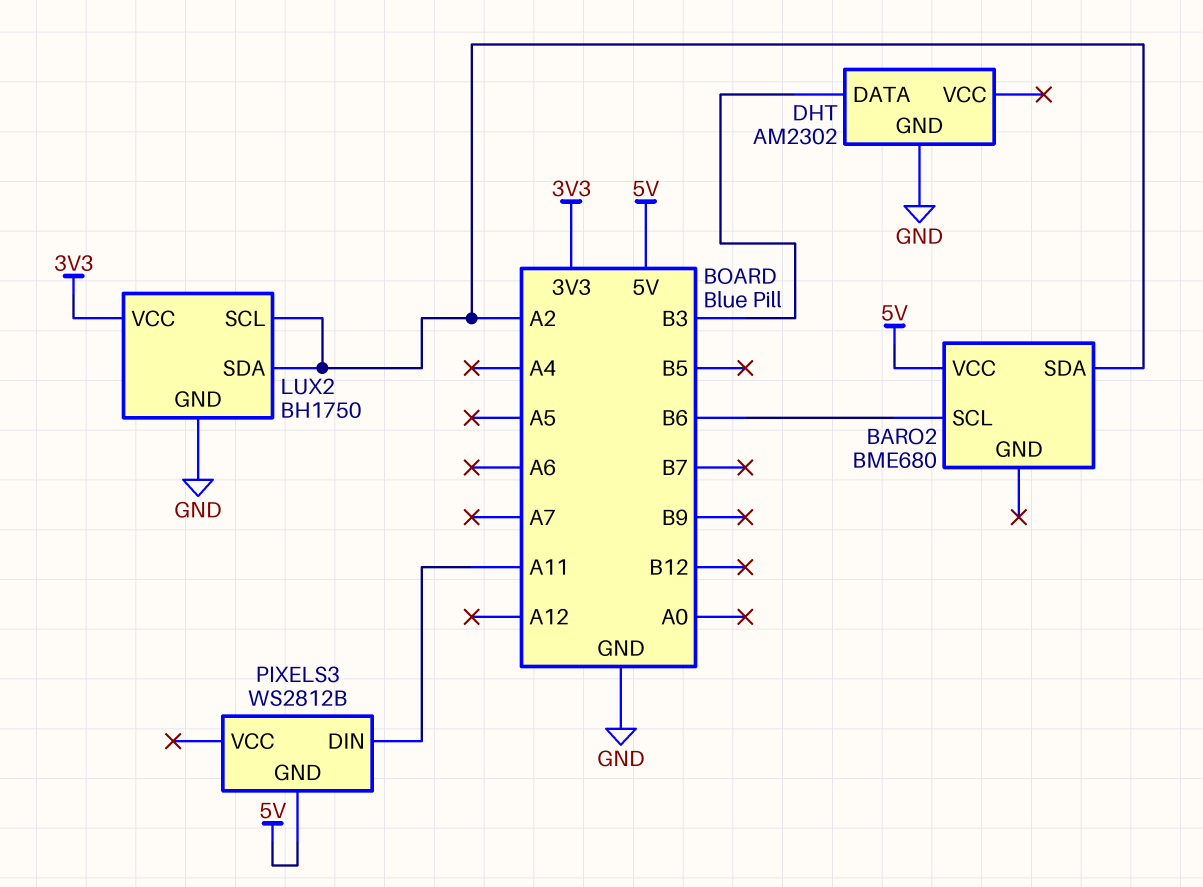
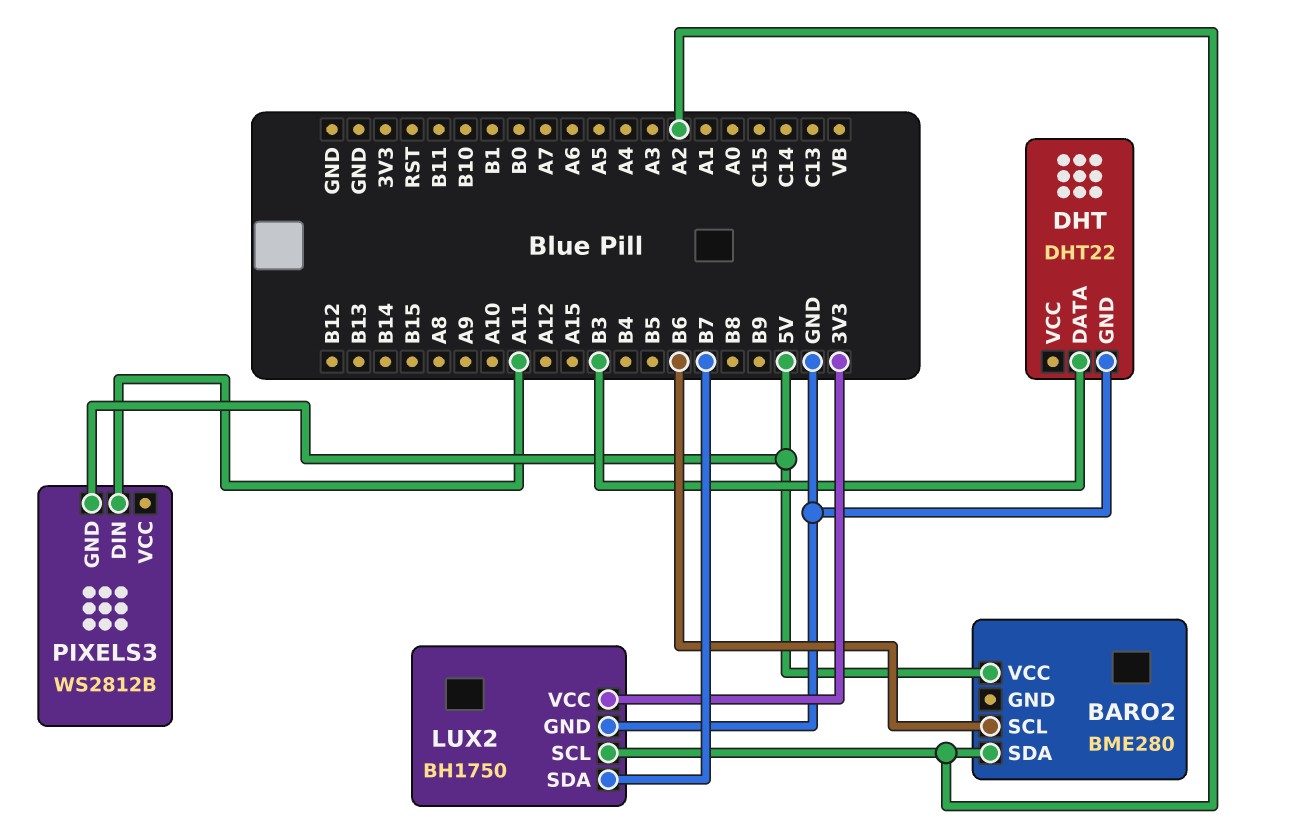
BARO2: BME680 -> BME280
DHT: AM2302 -> DHT22
LUX2 pin SDA: A2 -> B7

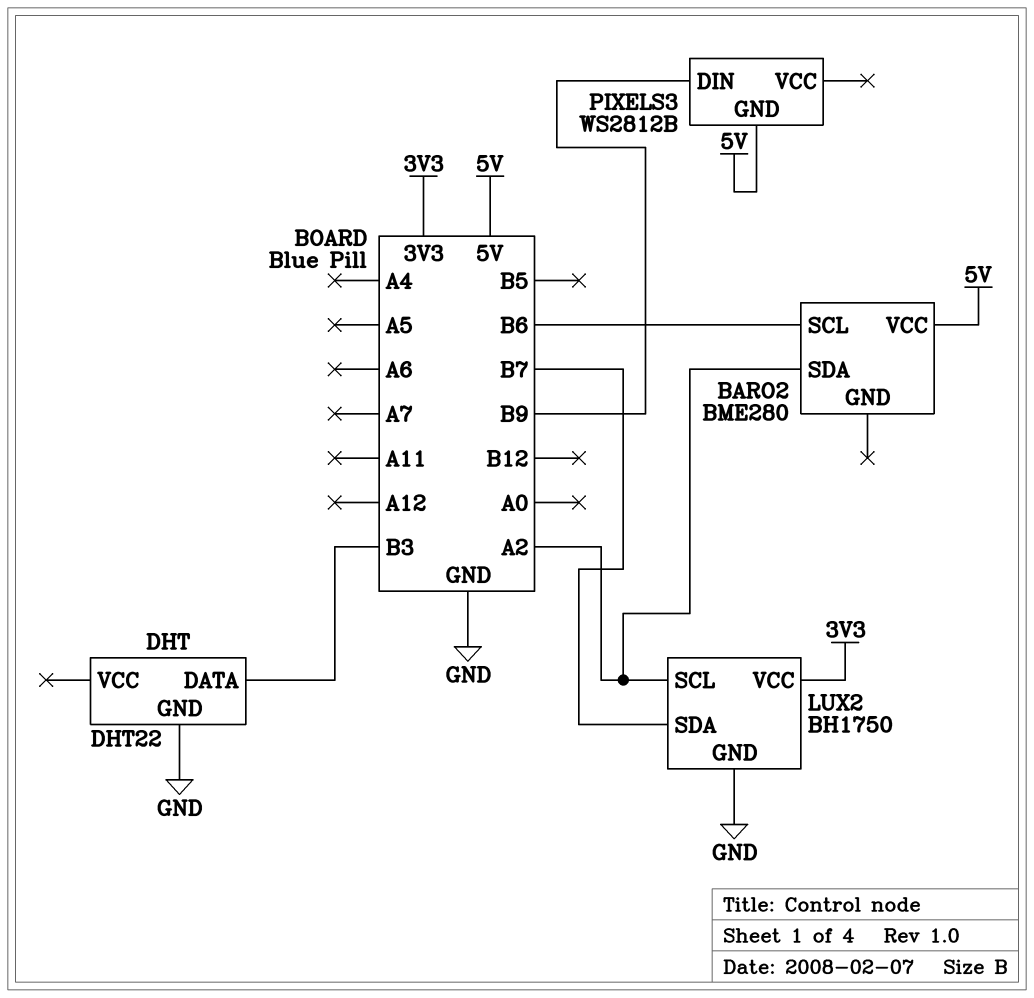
PIXELS3 pin DIN: A11 -> B9

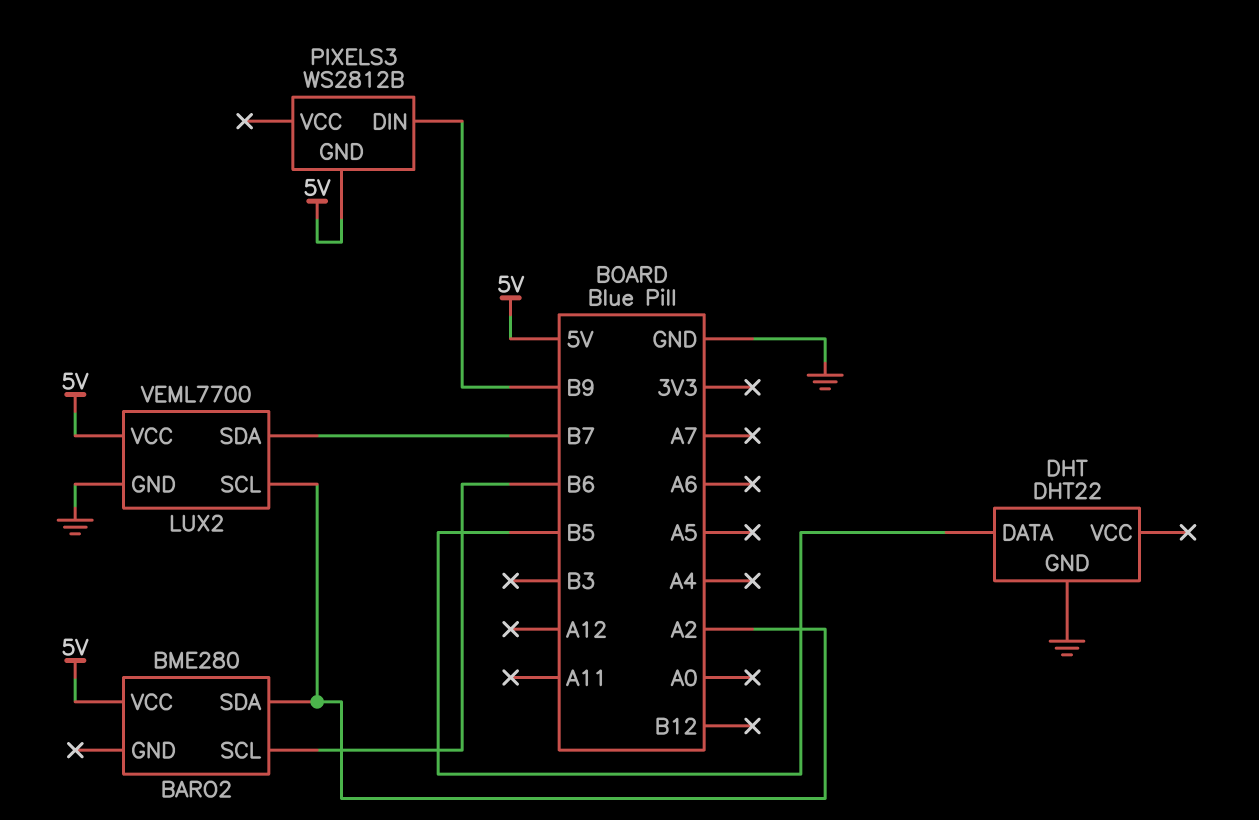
DHT pin DATA: B3 -> B5
LUX2: BH1750 -> VEML7700
LUX2 pin VCC: 3V3 -> 5V

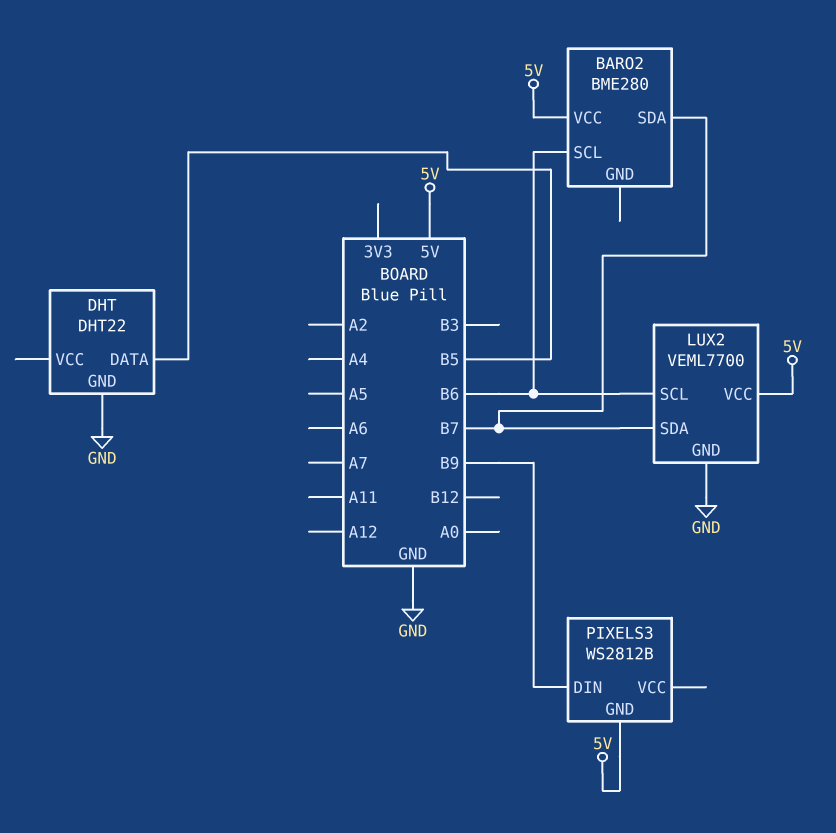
BARO2 pin SDA: A2 -> B7
LUX2 pin SCL: A2 -> B6

